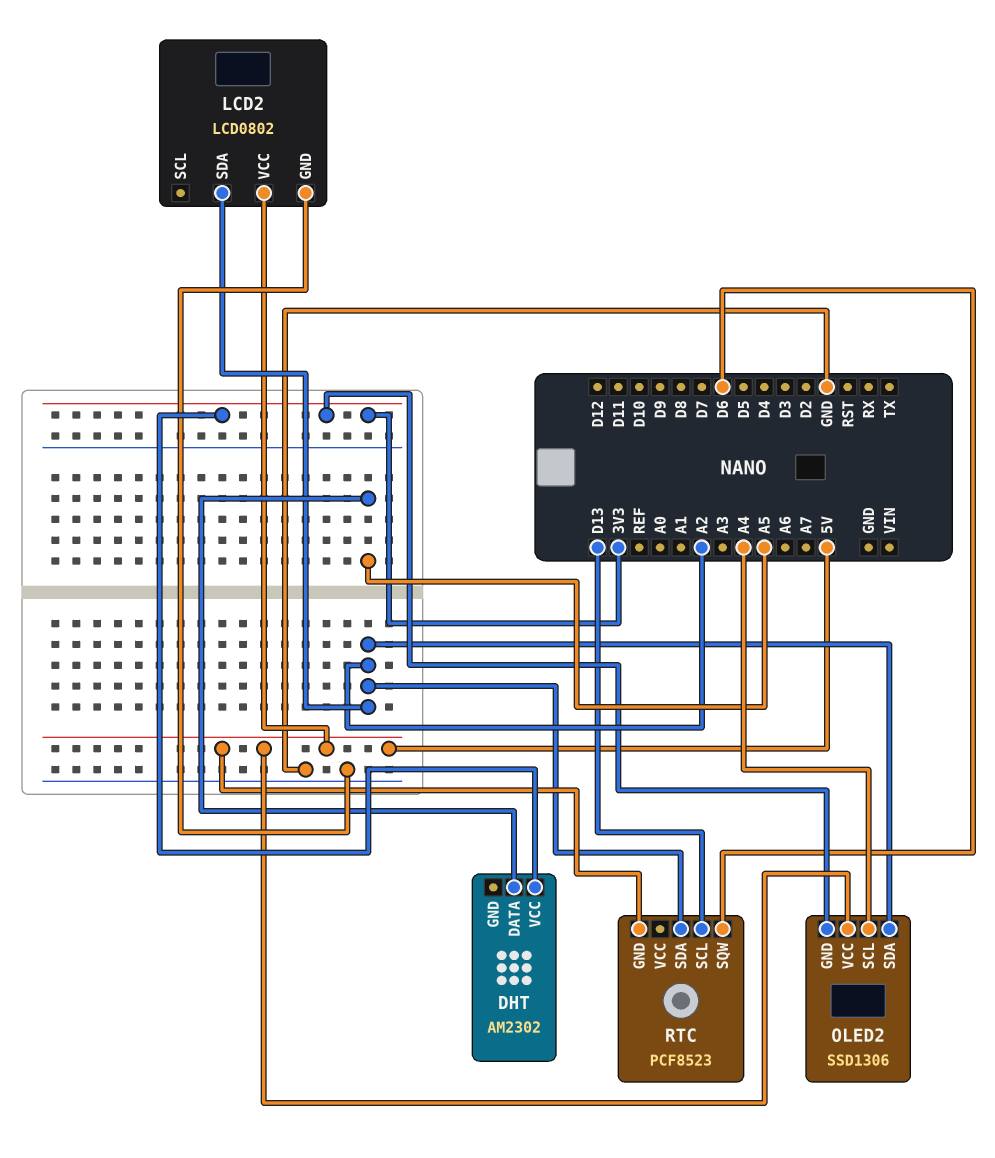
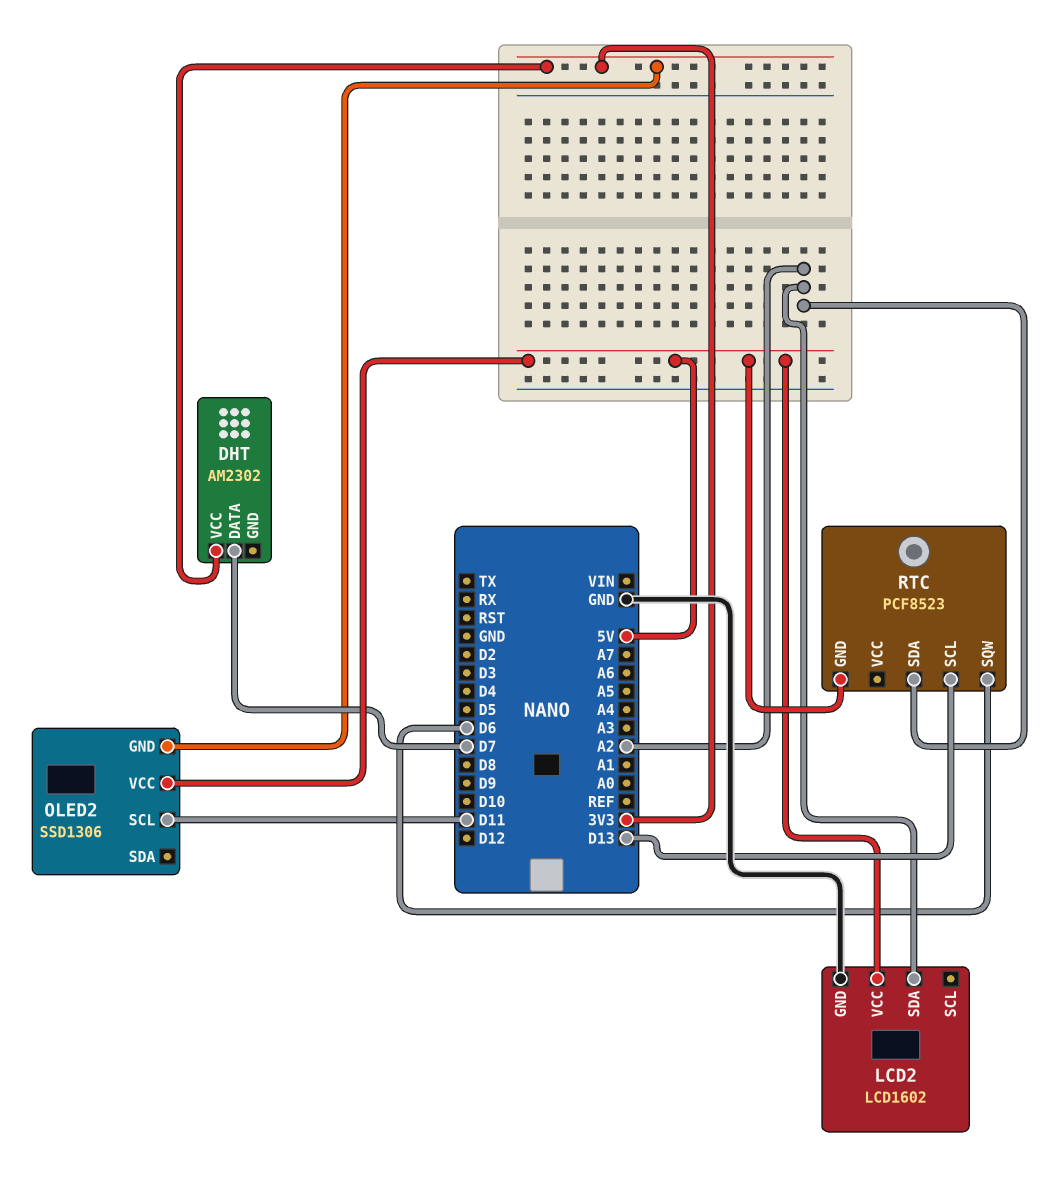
DHT pin DATA: A5 -> D7
LCD2: LCD0802 -> LCD1602
OLED2 pin SCL: A4 -> D11
OLED2 pin SDA: A2 -> none

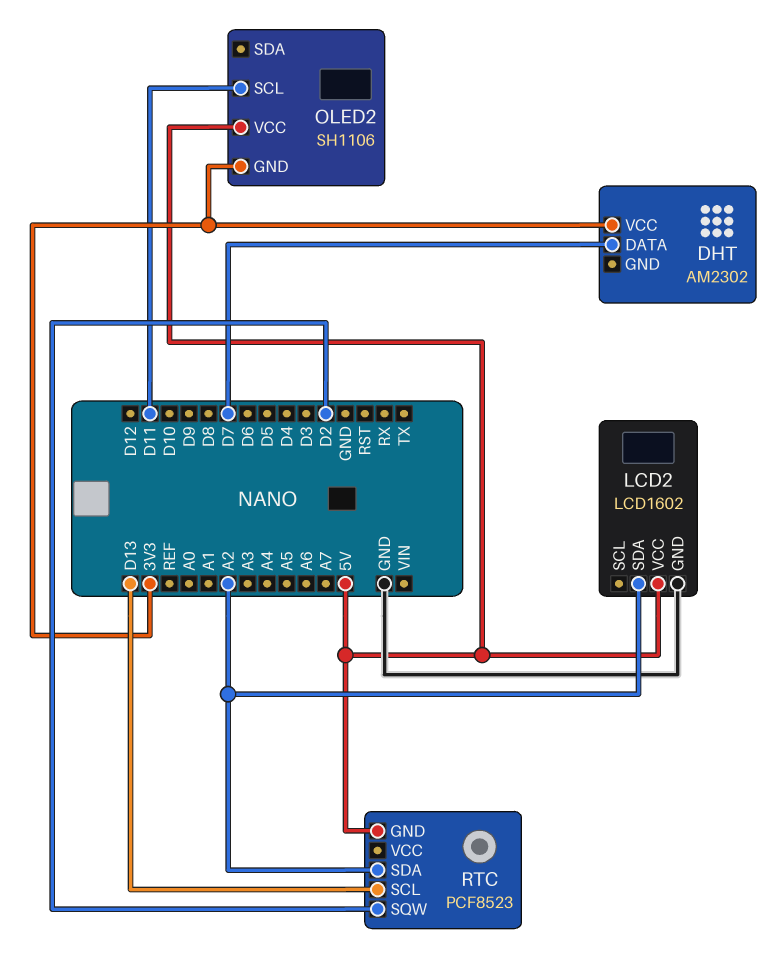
OLED2: SSD1306 -> SH1106
RTC pin SQW: D6 -> D2

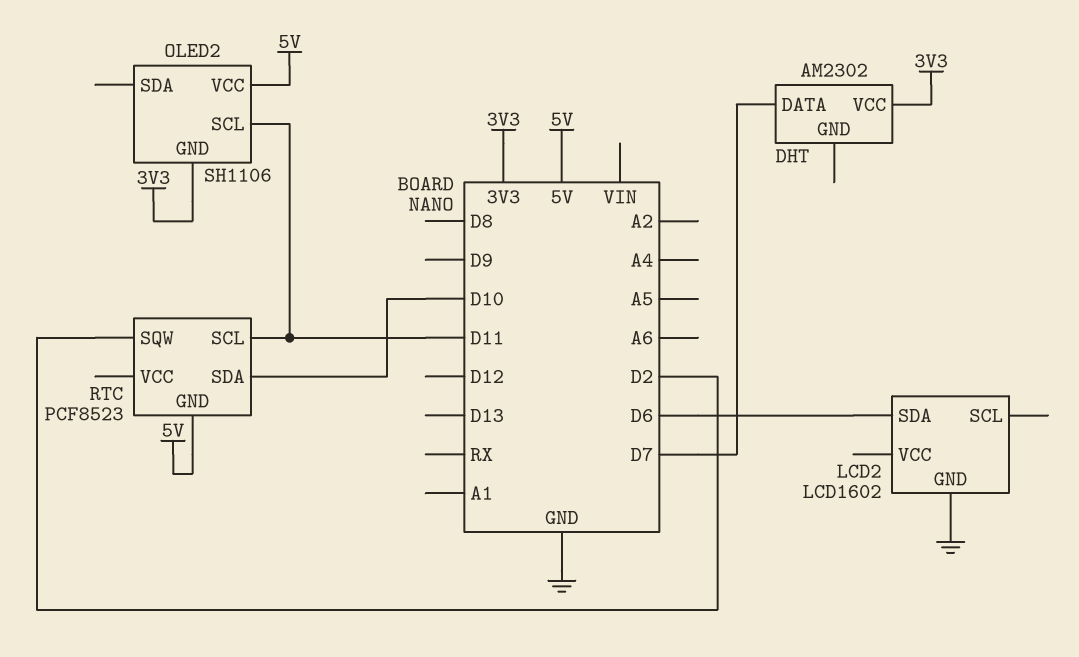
LCD2 pin SDA: A2 -> D6
LCD2 pin VCC: 5V -> none
RTC pin SCL: D13 -> D11
RTC pin SDA: A2 -> D10

